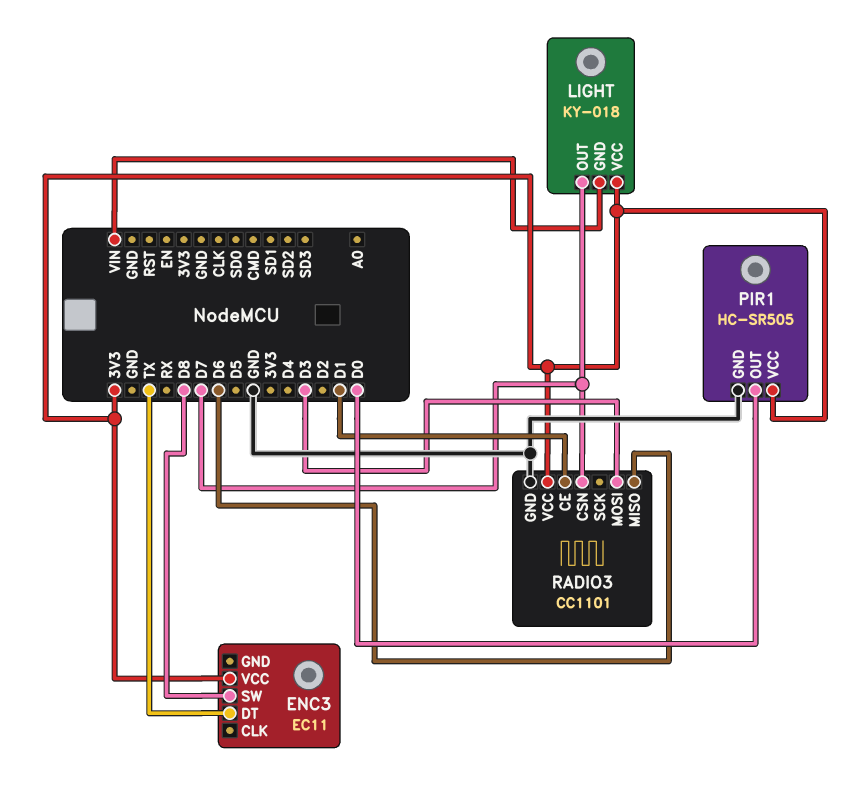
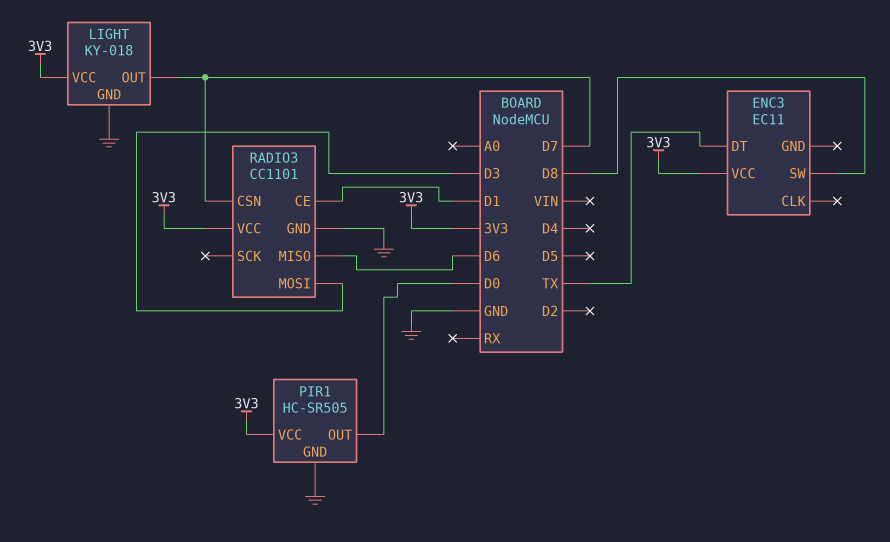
LIGHT pin GND: VIN -> GND

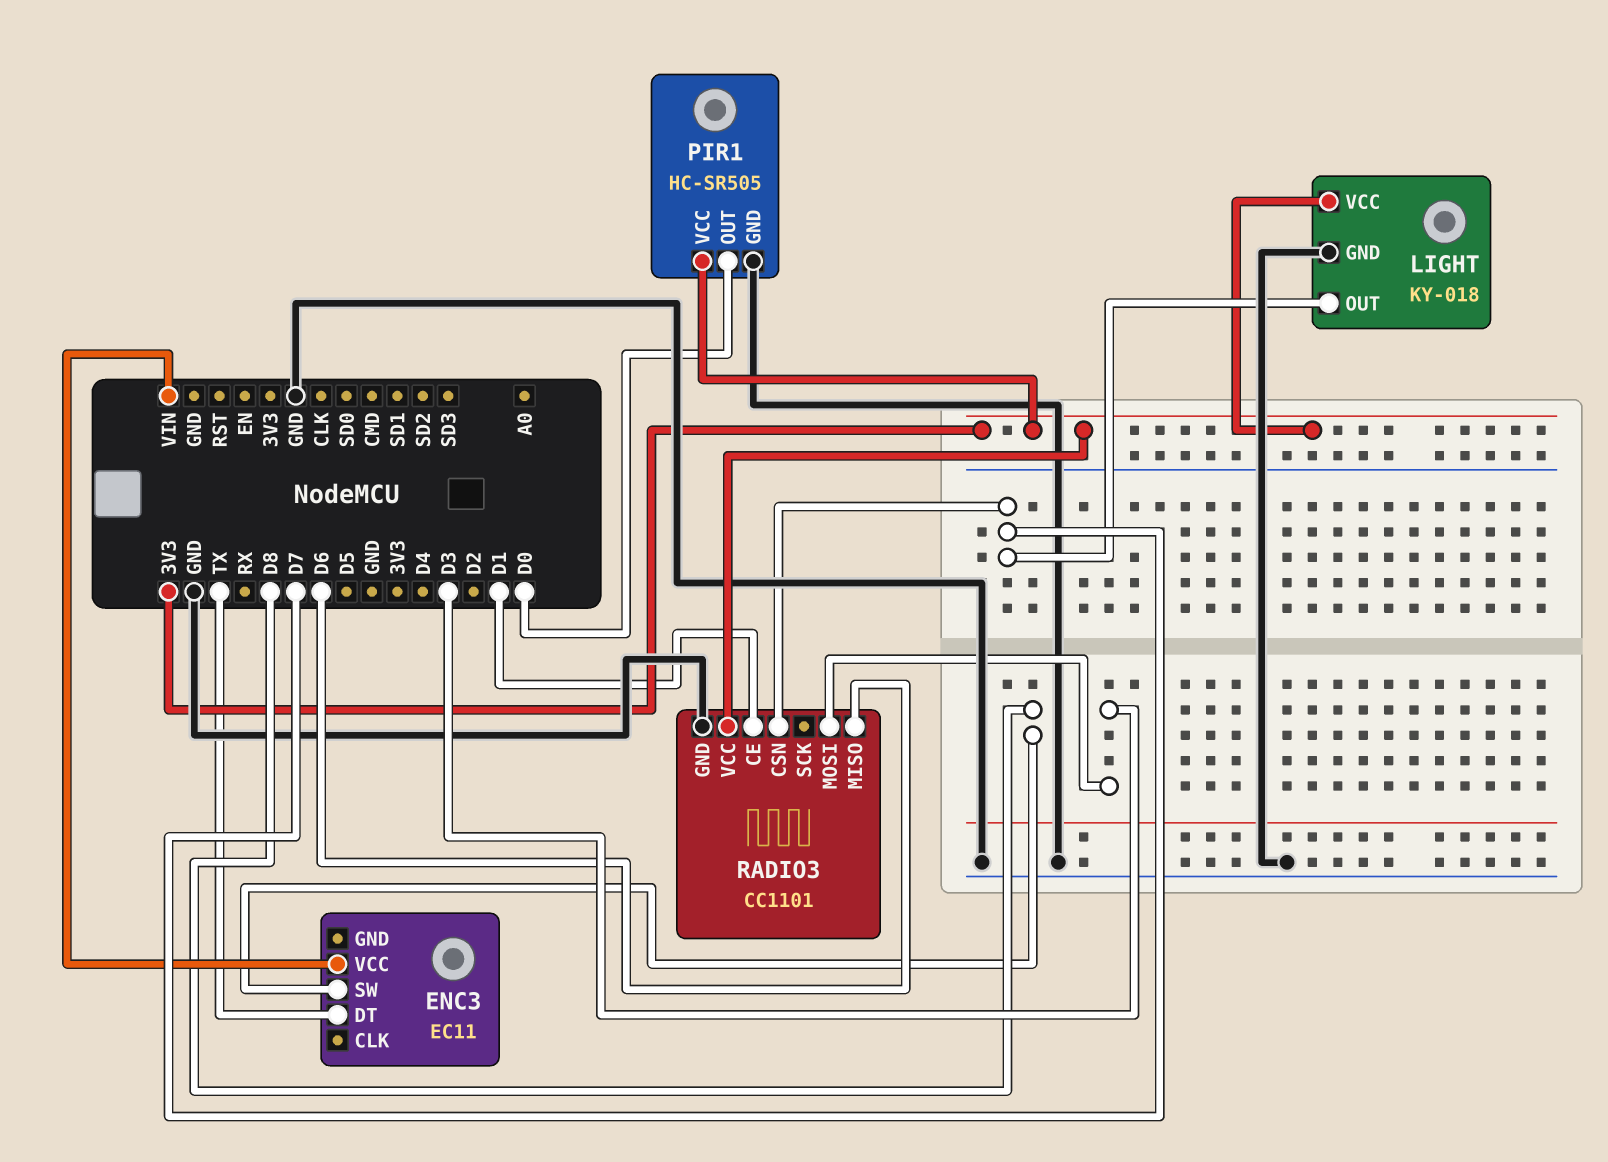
ENC3 pin VCC: 3V3 -> VIN

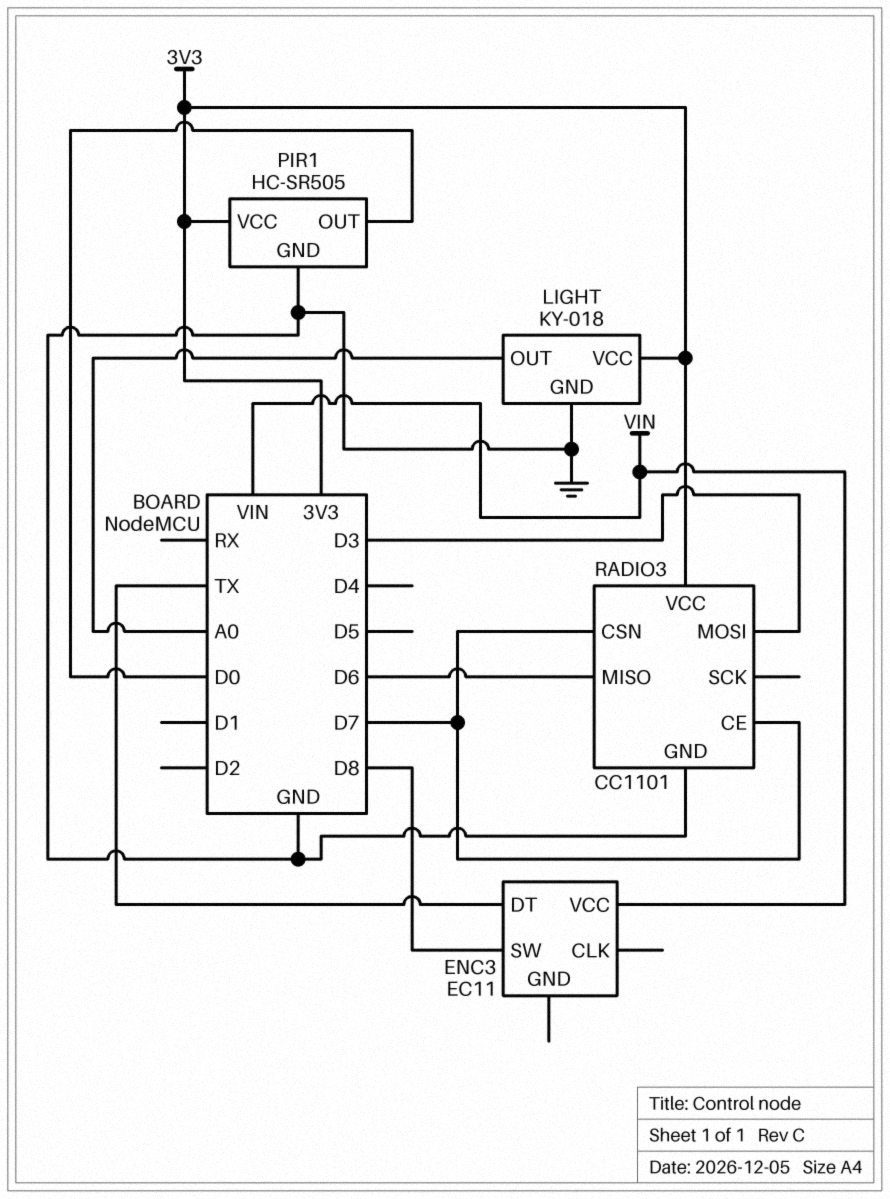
LIGHT pin OUT: D7 -> A0
RADIO3 pin CE: D1 -> D7

